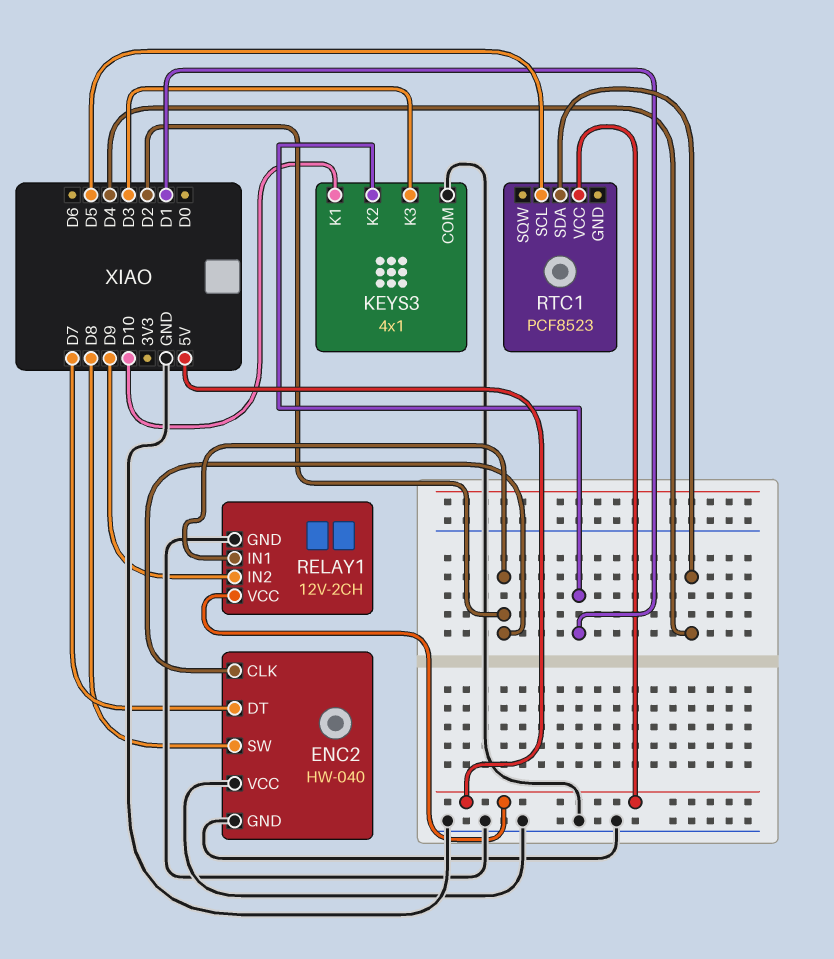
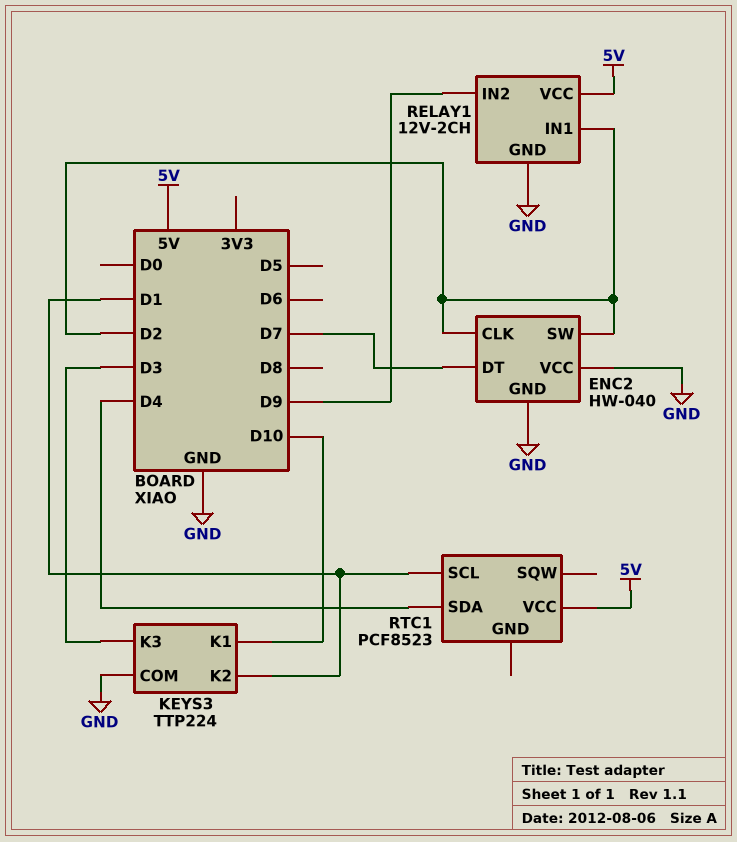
ENC2 pin SW: D8 -> D2
KEYS3: 4x1 -> TTP224
RTC1 pin SCL: D5 -> D1

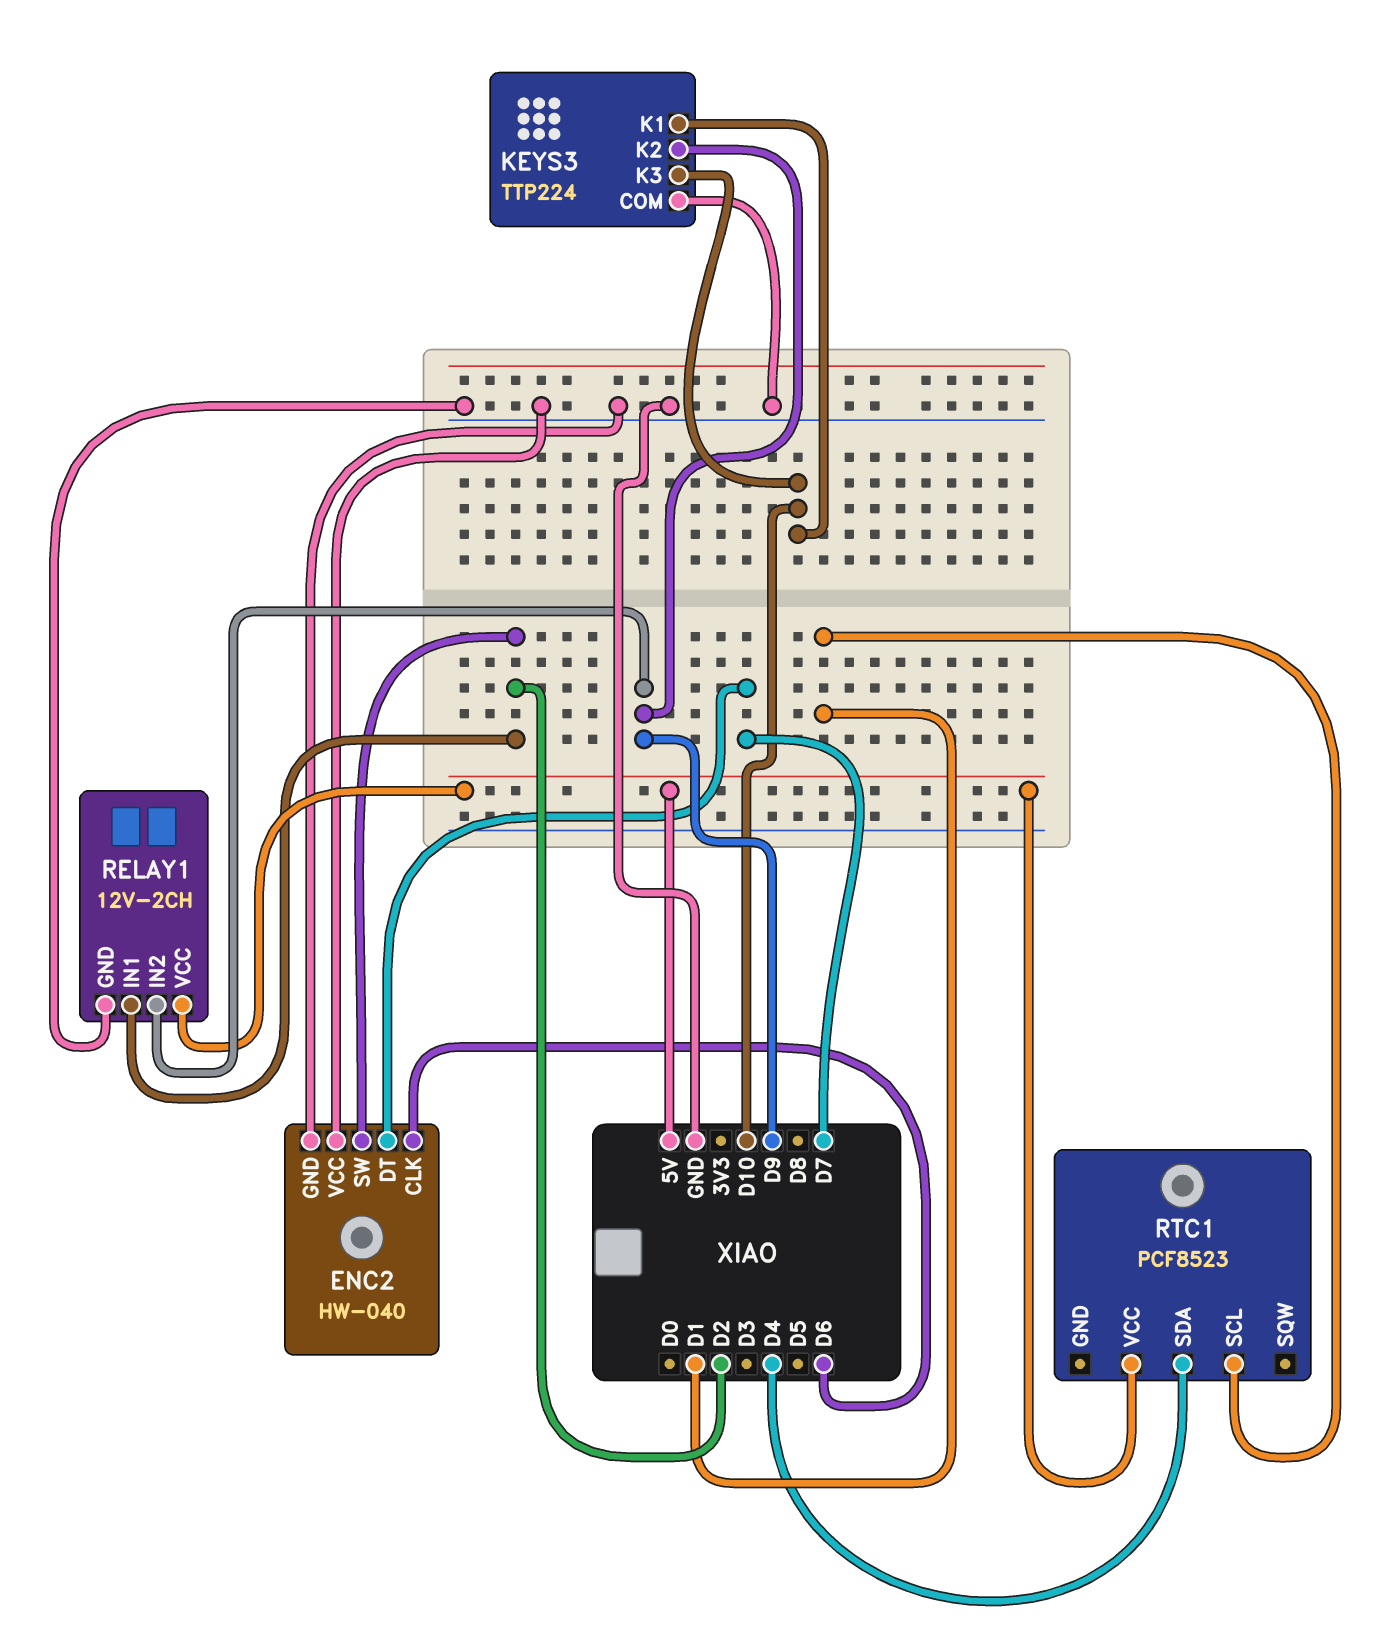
ENC2 pin CLK: D2 -> D6
KEYS3 pin K2: D1 -> D9
KEYS3 pin K3: D3 -> D10

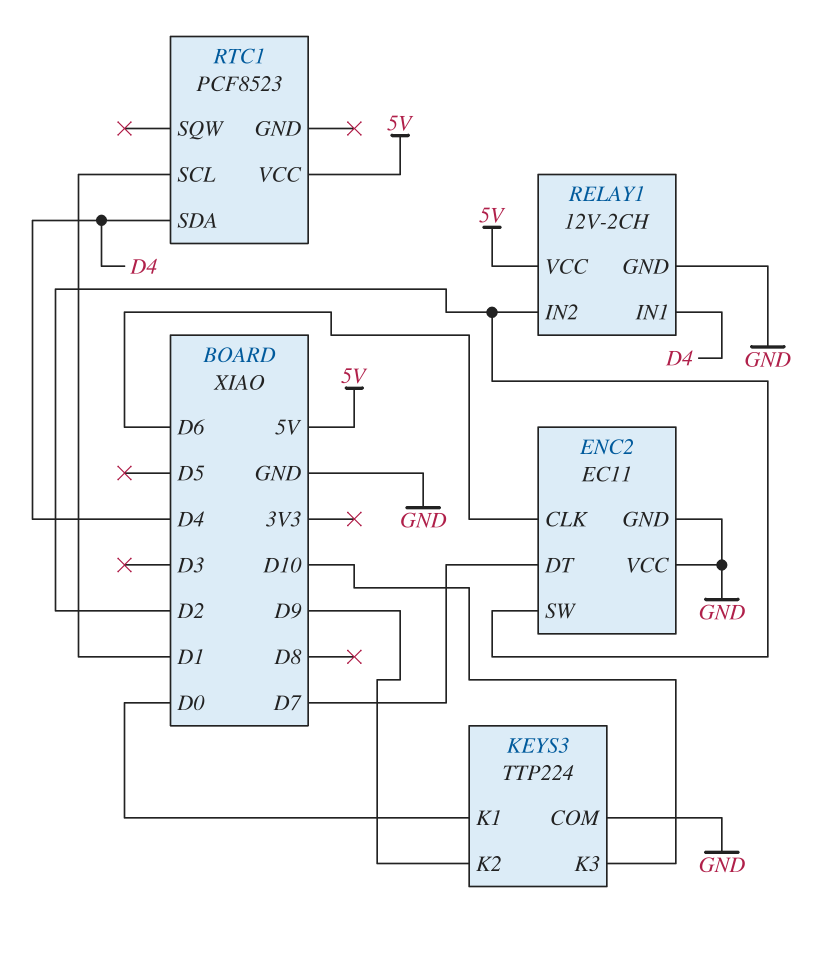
ENC2: HW-040 -> EC11
KEYS3 pin K1: D10 -> D0
RELAY1 pin IN1: D2 -> D4
RELAY1 pin IN2: D9 -> D2

